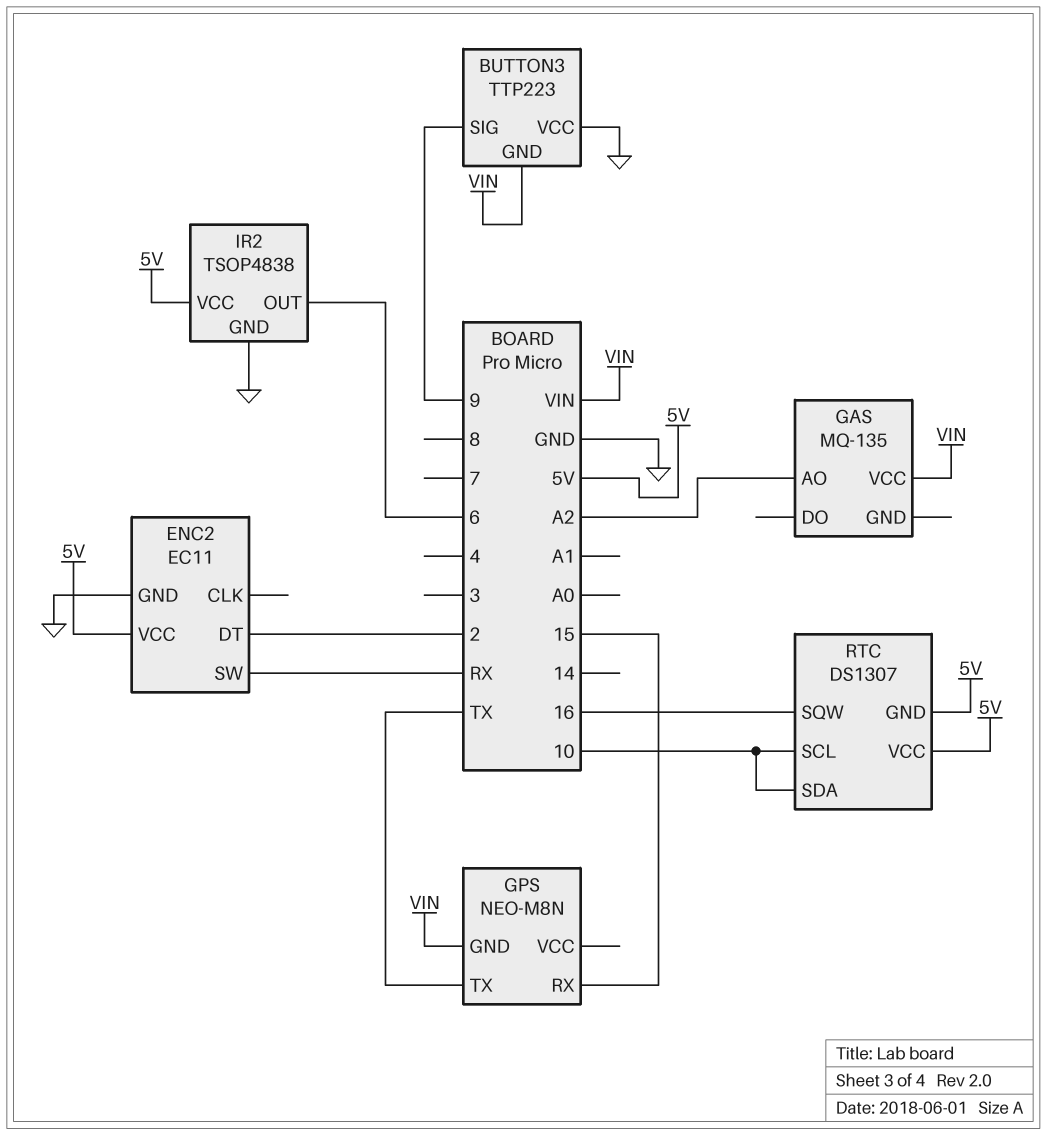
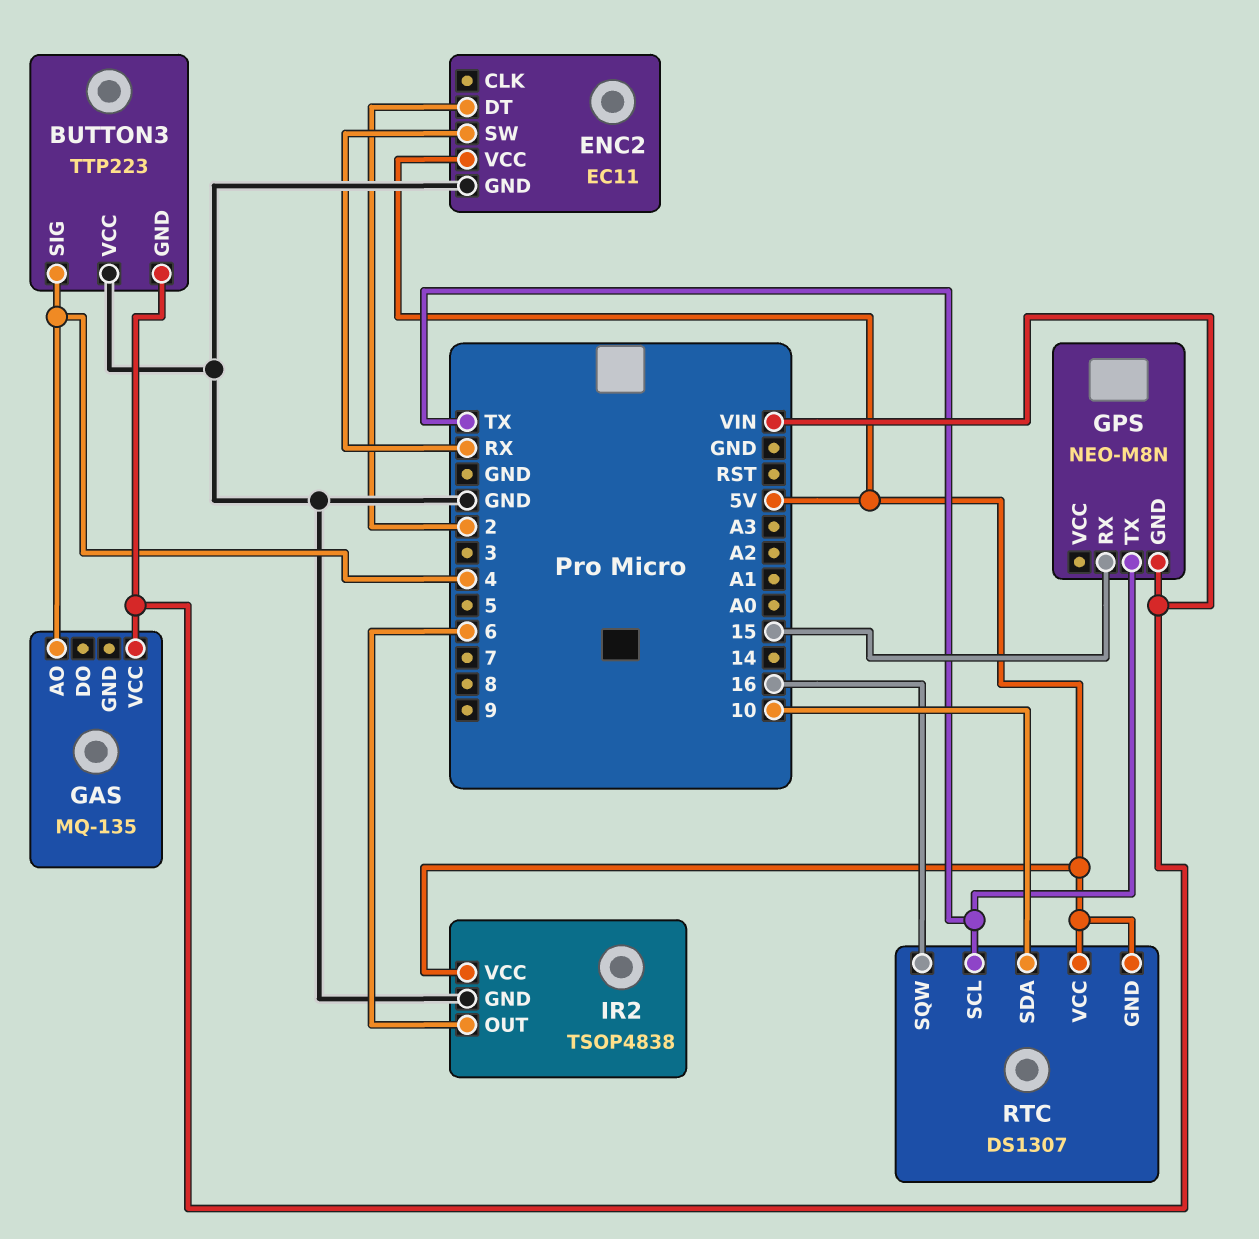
BUTTON3 pin SIG: 9 -> 4
GAS pin AO: A2 -> 4
RTC pin SCL: 10 -> TX

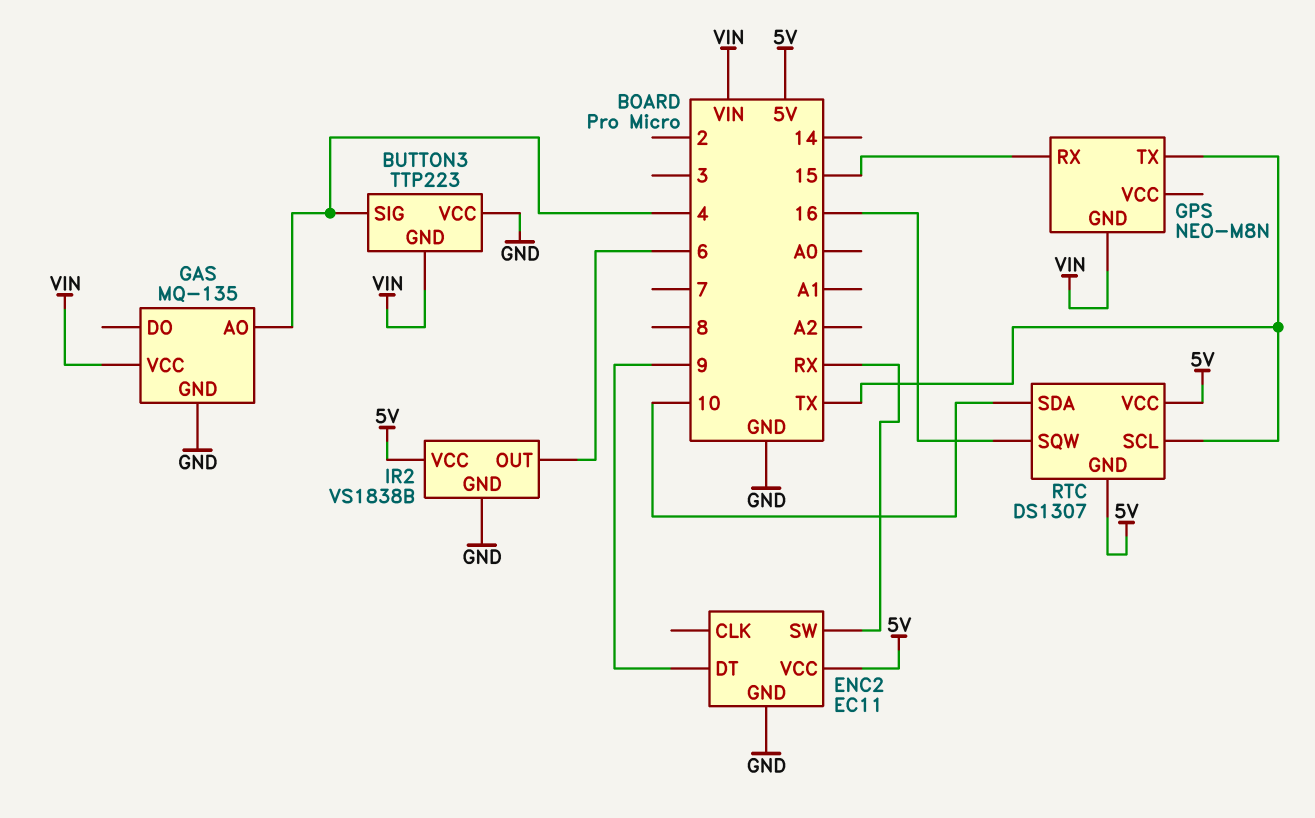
ENC2 pin DT: 2 -> 9
GAS pin GND: none -> GND
IR2: TSOP4838 -> VS1838B

